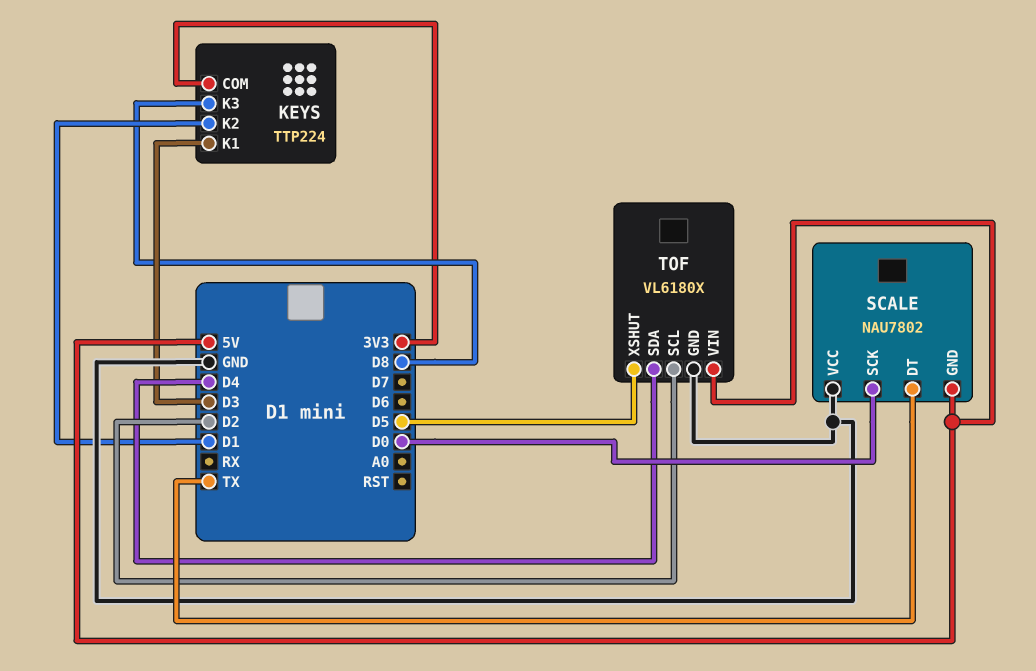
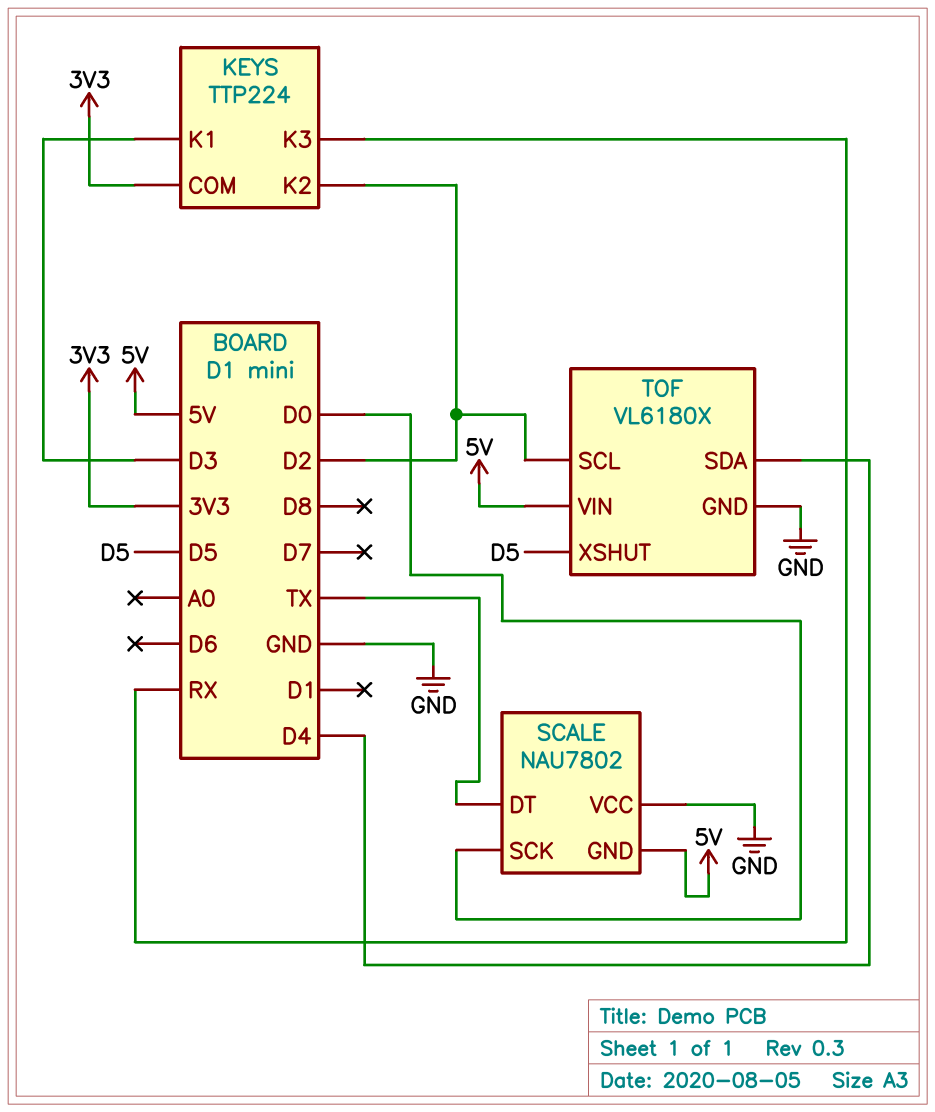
KEYS pin K2: D1 -> D2
KEYS pin K3: D8 -> RX

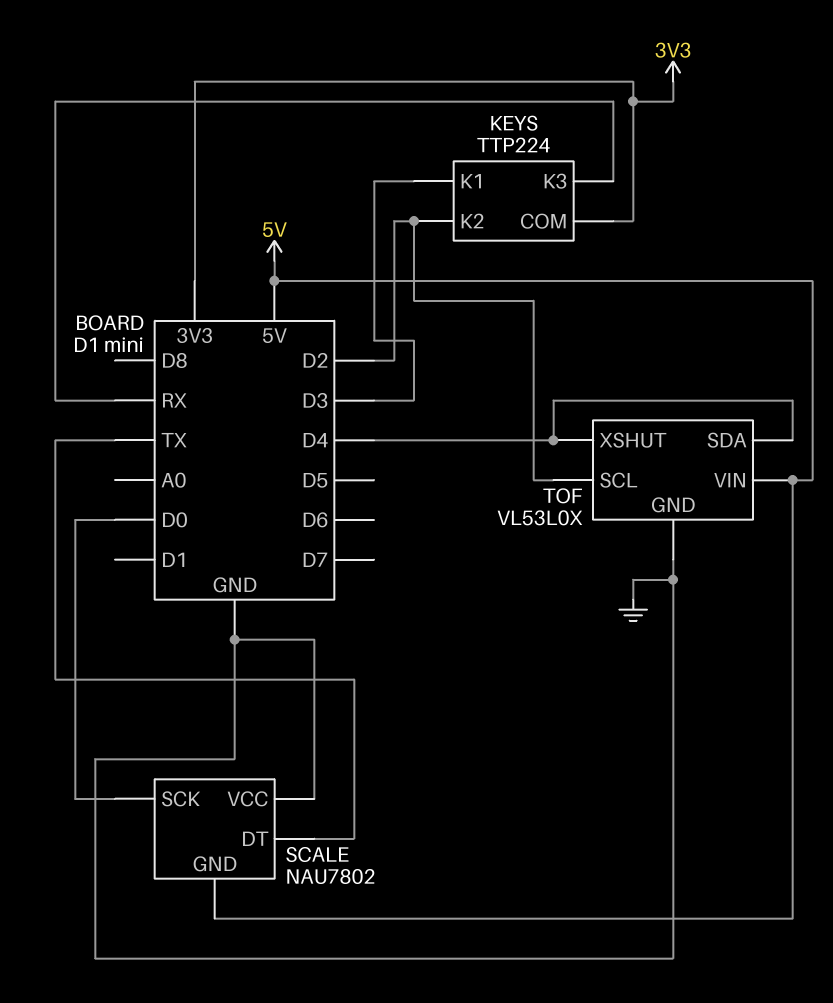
TOF: VL6180X -> VL53L0X
TOF pin XSHUT: D5 -> D4

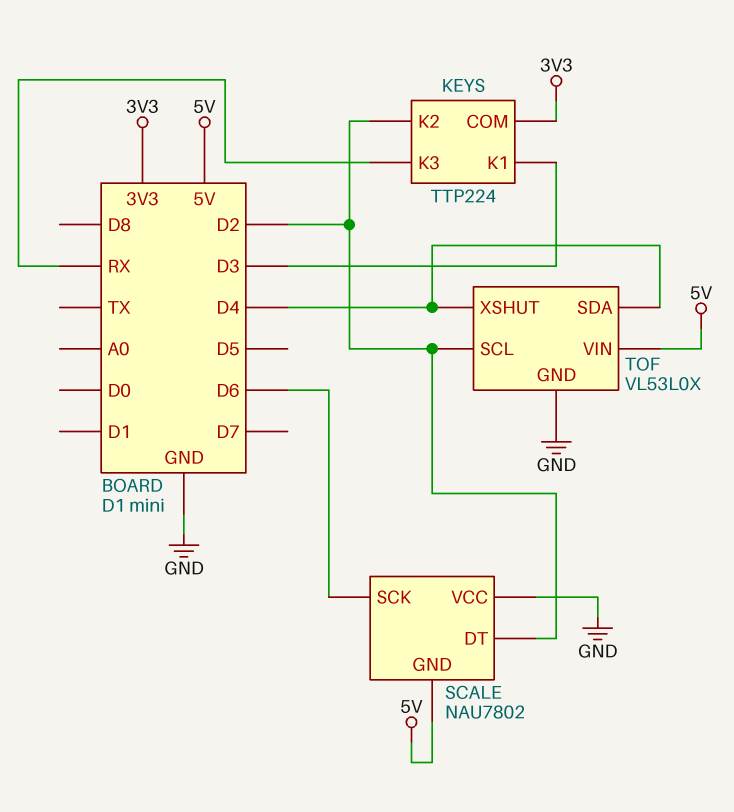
SCALE pin DT: TX -> D2
SCALE pin SCK: D0 -> D6

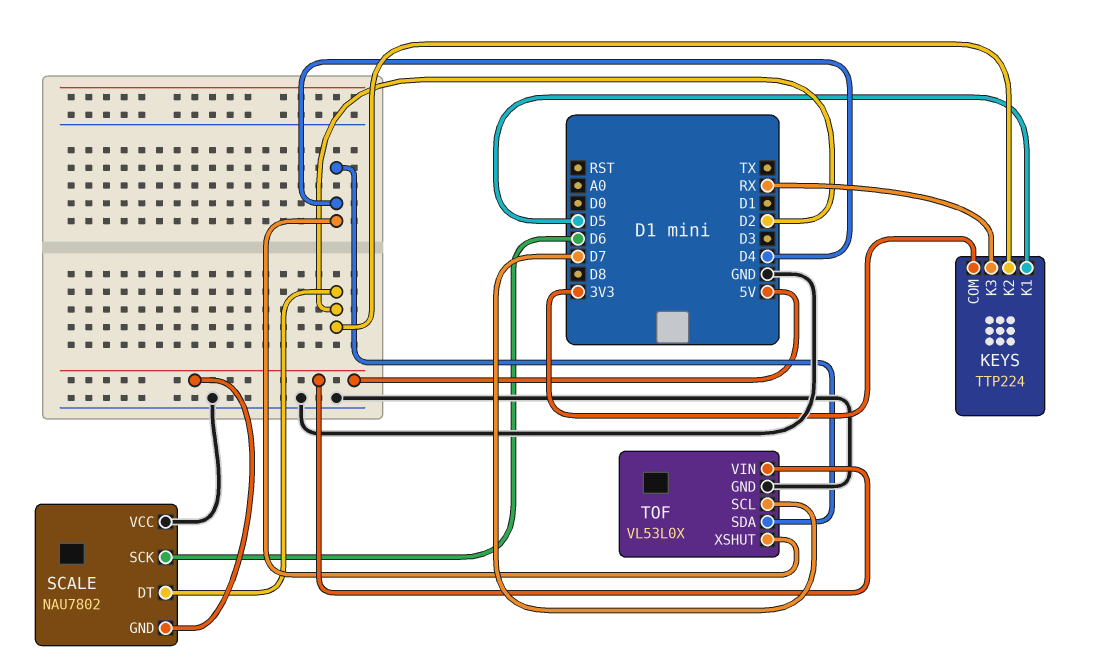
KEYS pin K1: D3 -> D5
TOF pin SCL: D2 -> D7

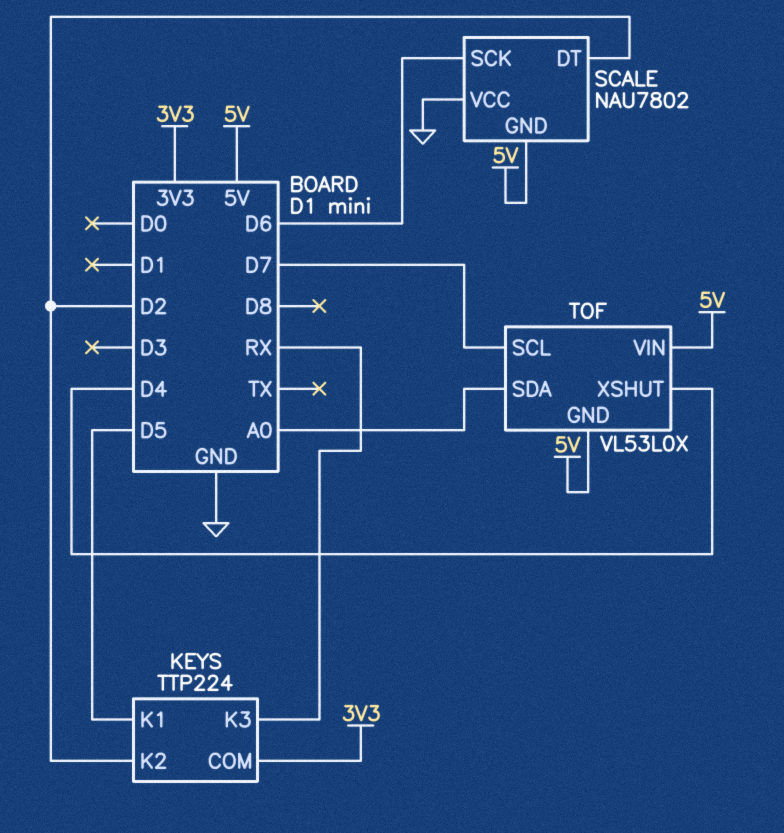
TOF pin GND: GND -> 5V
TOF pin SDA: D4 -> A0

